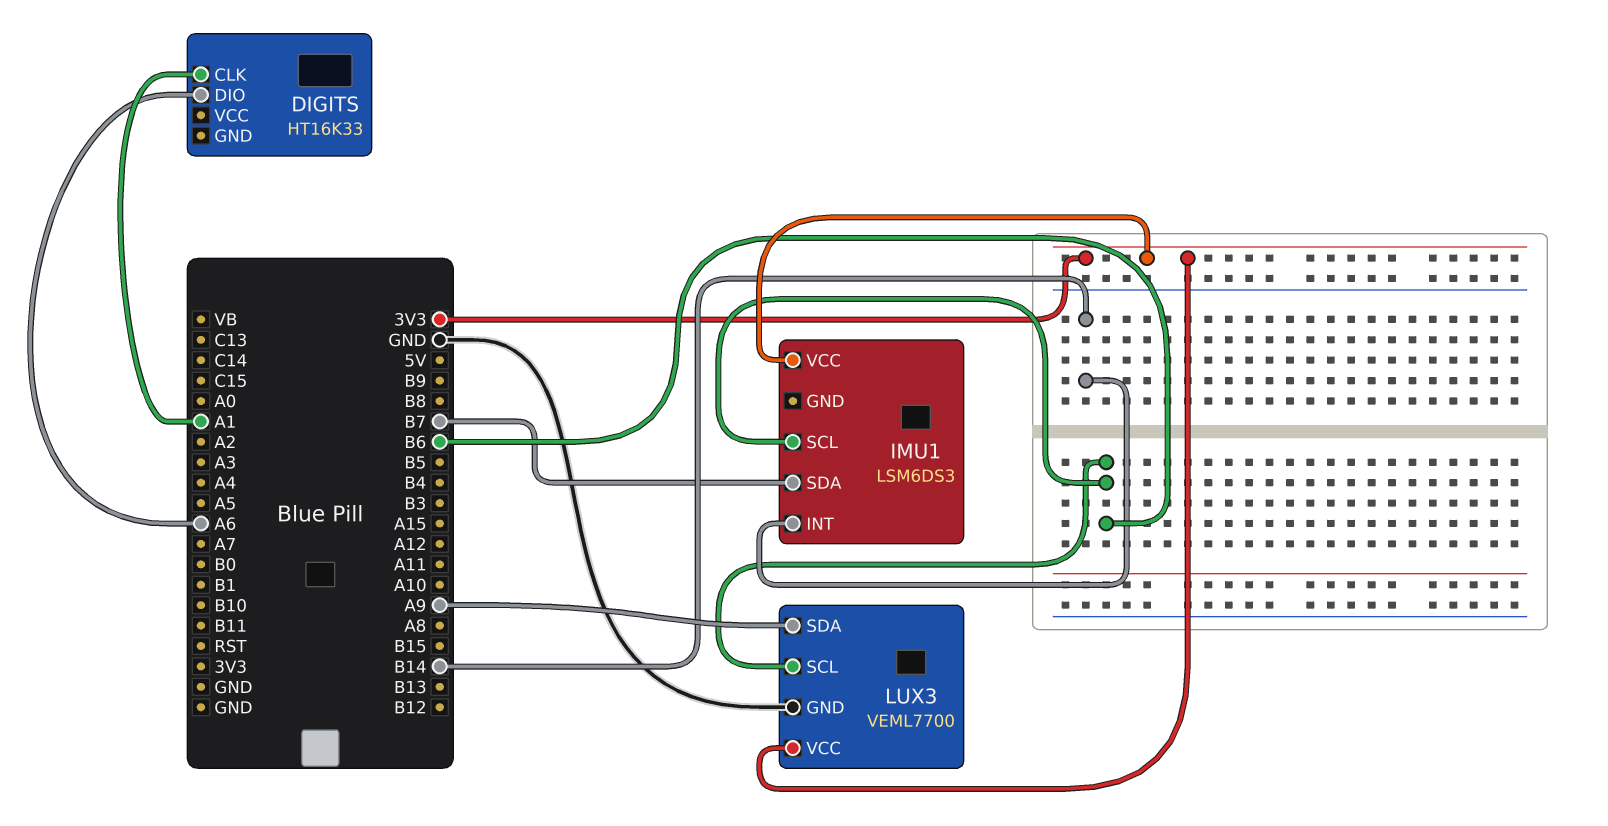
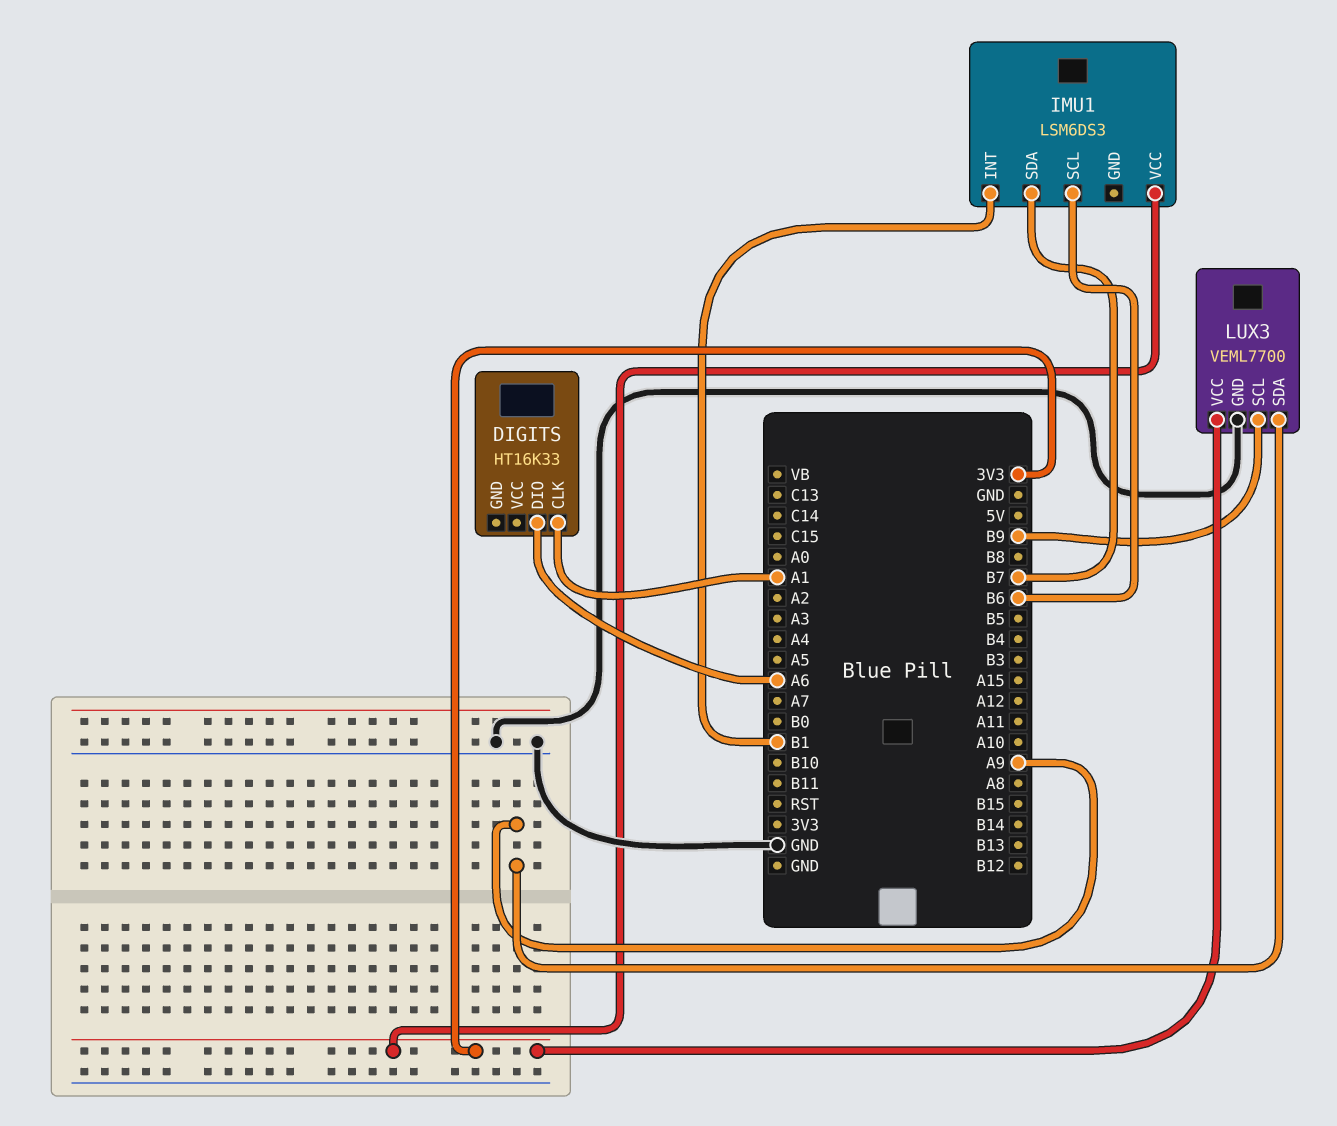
IMU1 pin INT: B14 -> B1
LUX3 pin SCL: B6 -> B9

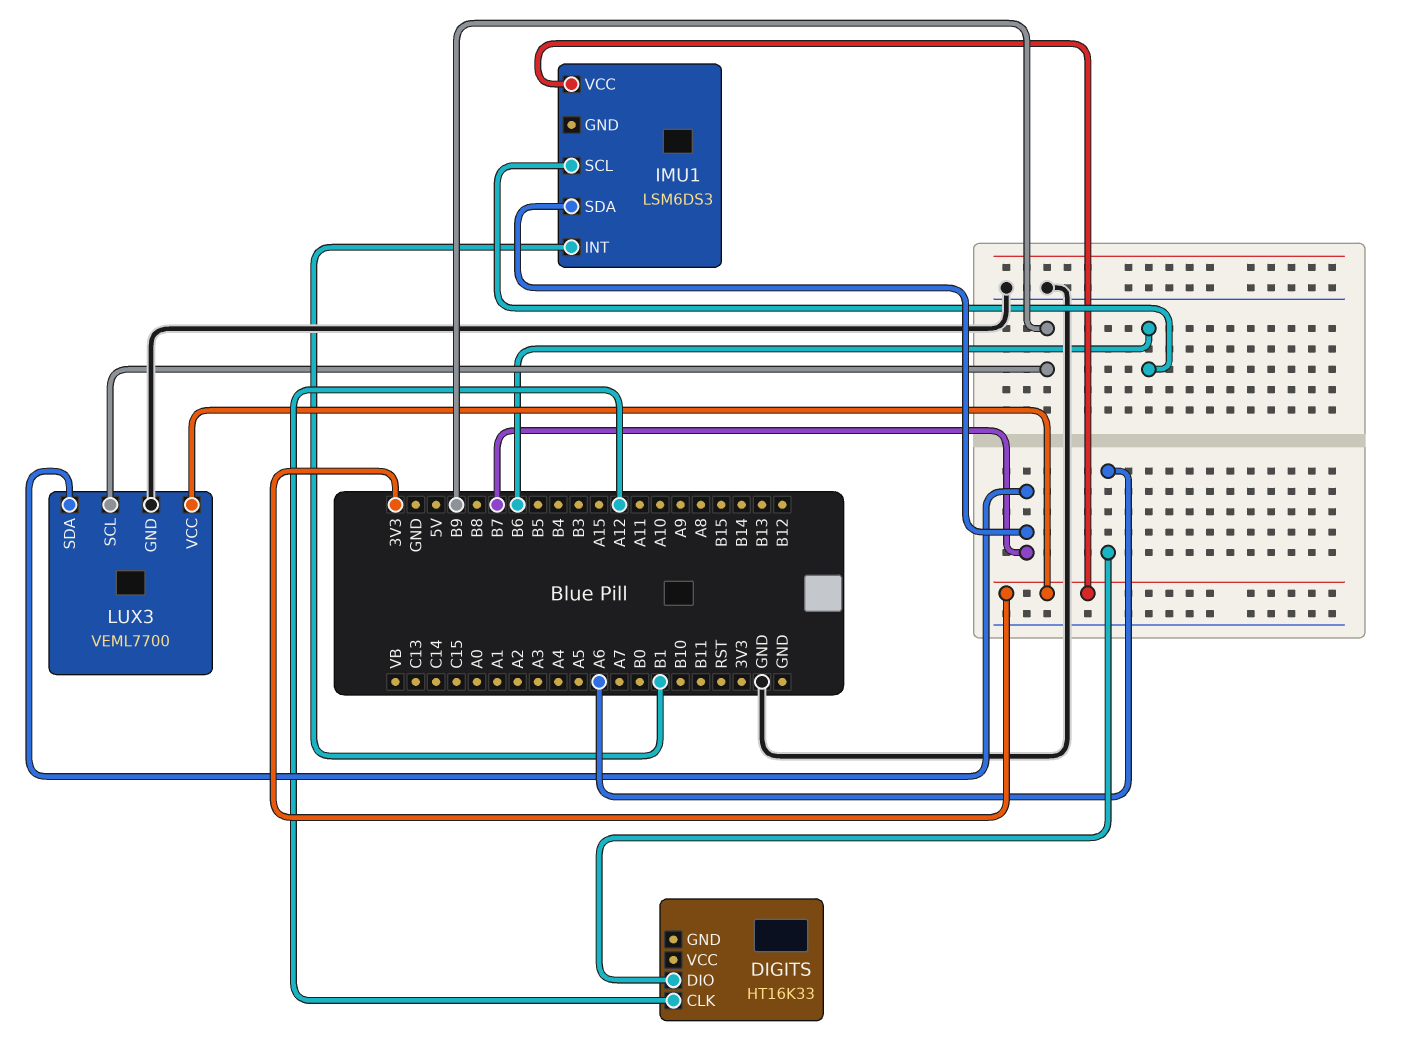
DIGITS pin CLK: A1 -> A12
LUX3 pin SDA: A9 -> B7

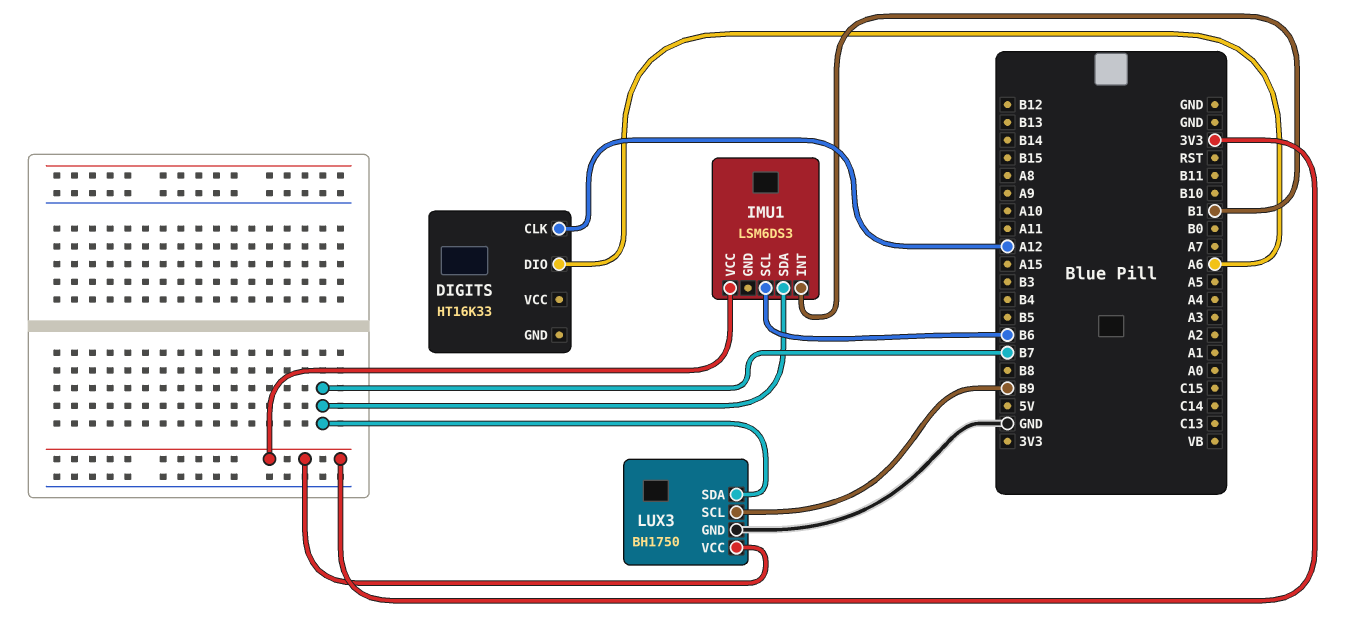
LUX3: VEML7700 -> BH1750

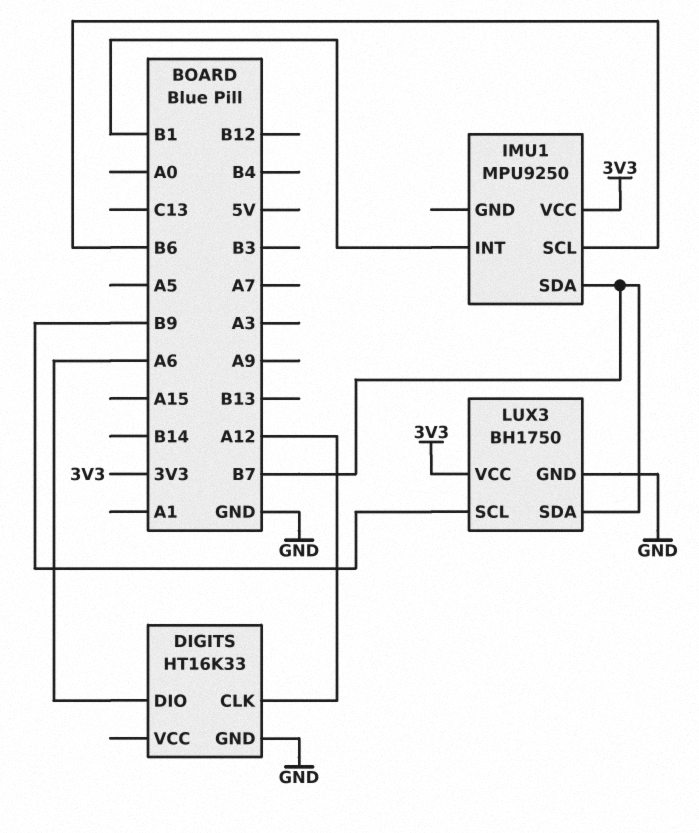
DIGITS pin GND: none -> GND
IMU1: LSM6DS3 -> MPU9250

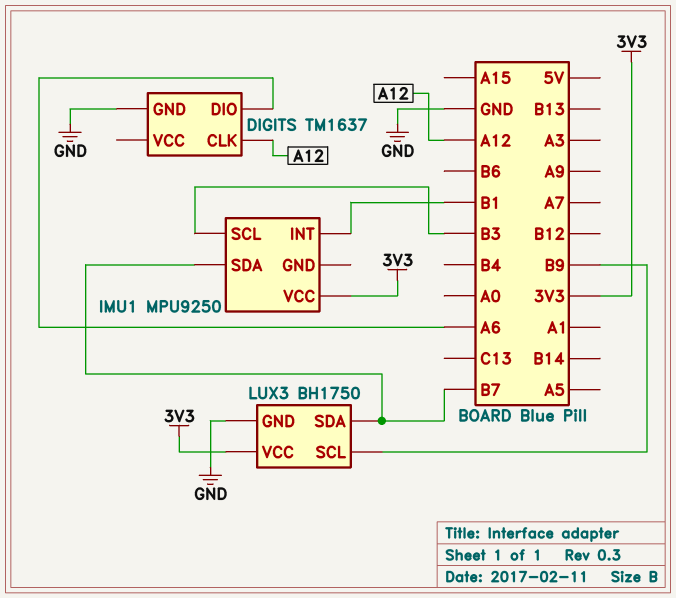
DIGITS: HT16K33 -> TM1637
IMU1 pin SCL: B6 -> B3

